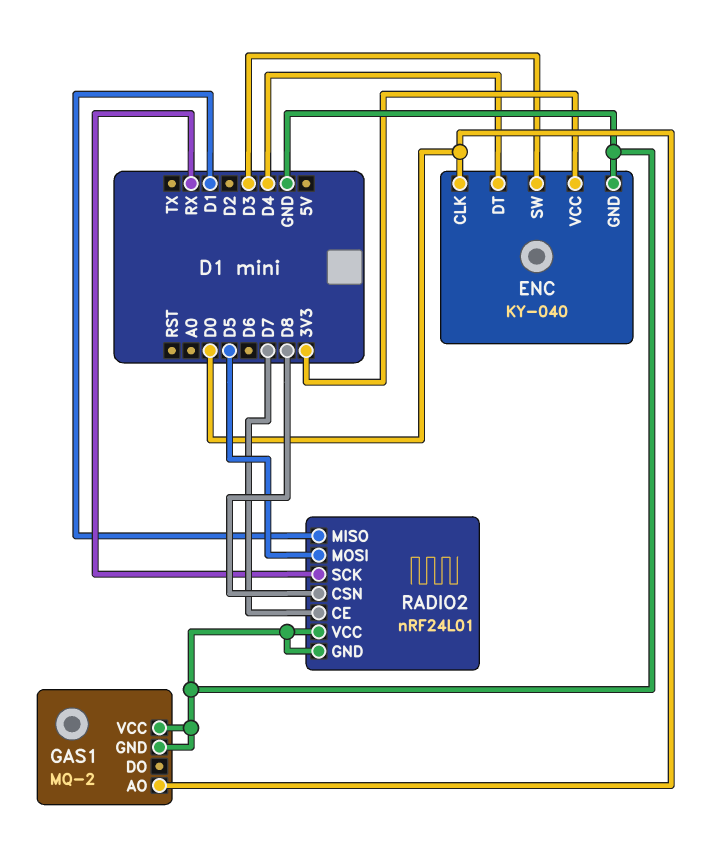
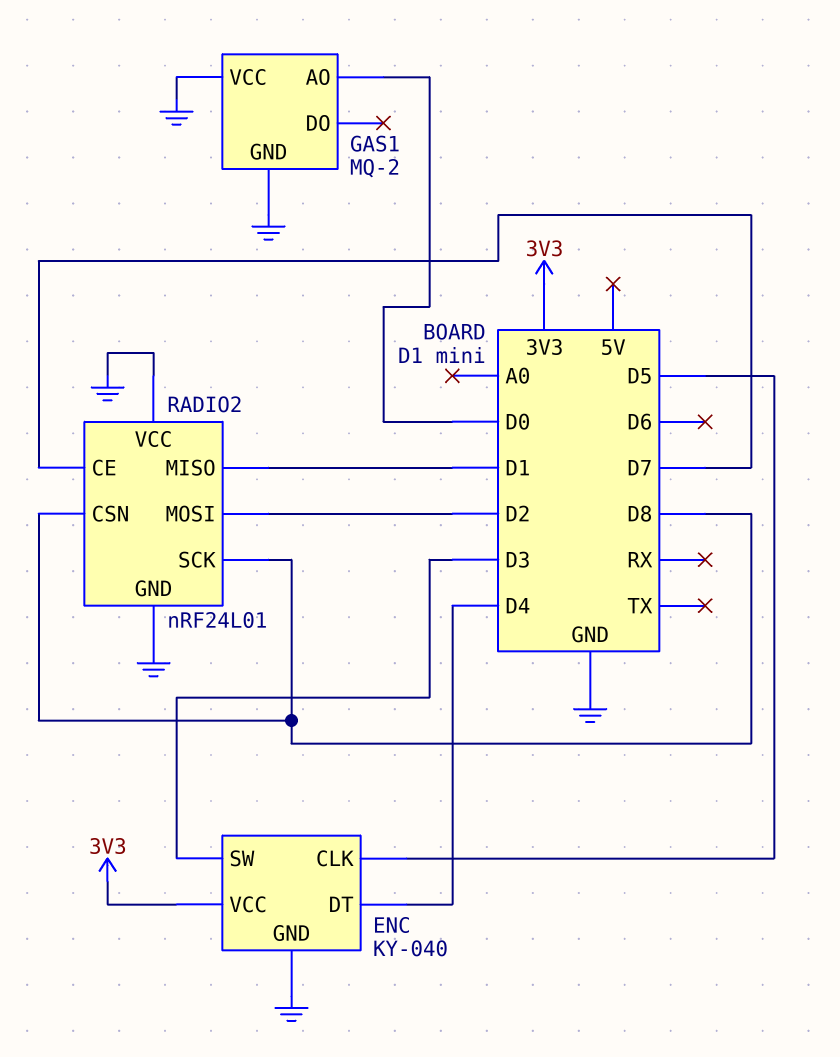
ENC pin CLK: D0 -> D5
RADIO2 pin MOSI: D5 -> D2
RADIO2 pin SCK: RX -> D8

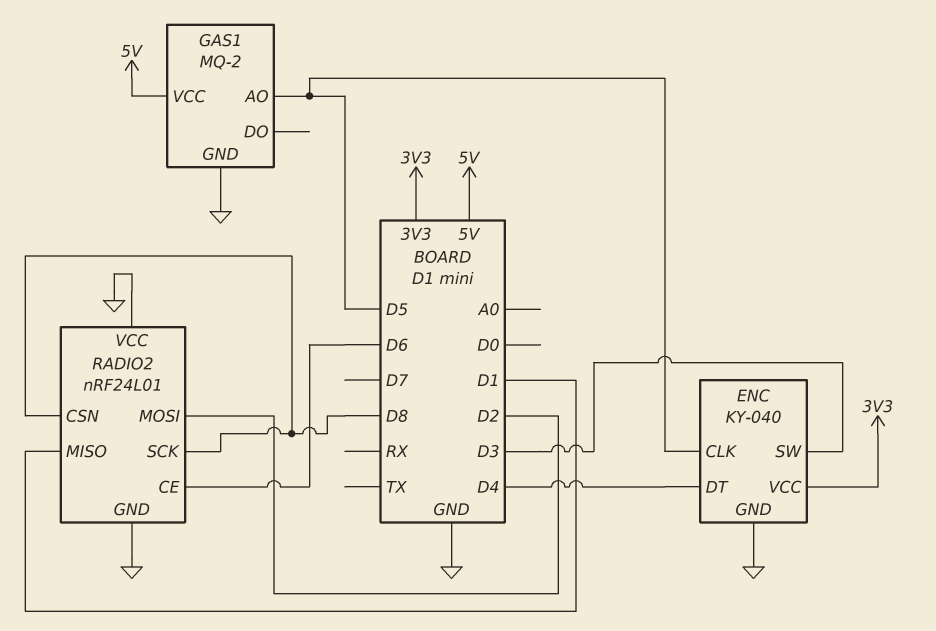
GAS1 pin AO: D0 -> D5
GAS1 pin VCC: GND -> 5V
RADIO2 pin CE: D7 -> D6

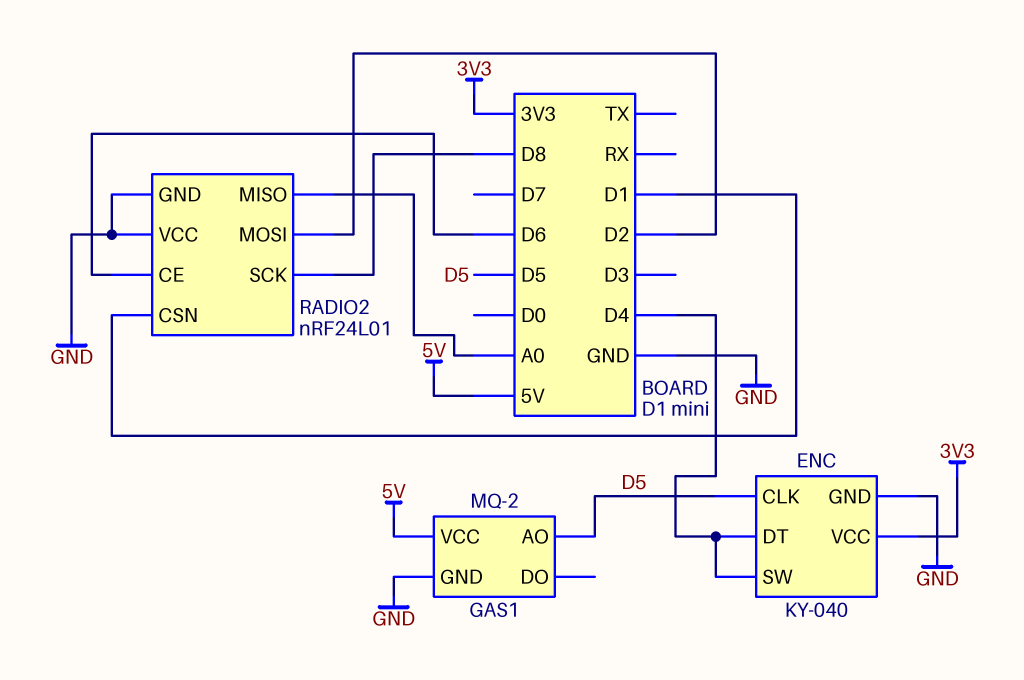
ENC pin SW: D3 -> D4
RADIO2 pin CSN: D8 -> D1
RADIO2 pin MISO: D1 -> A0

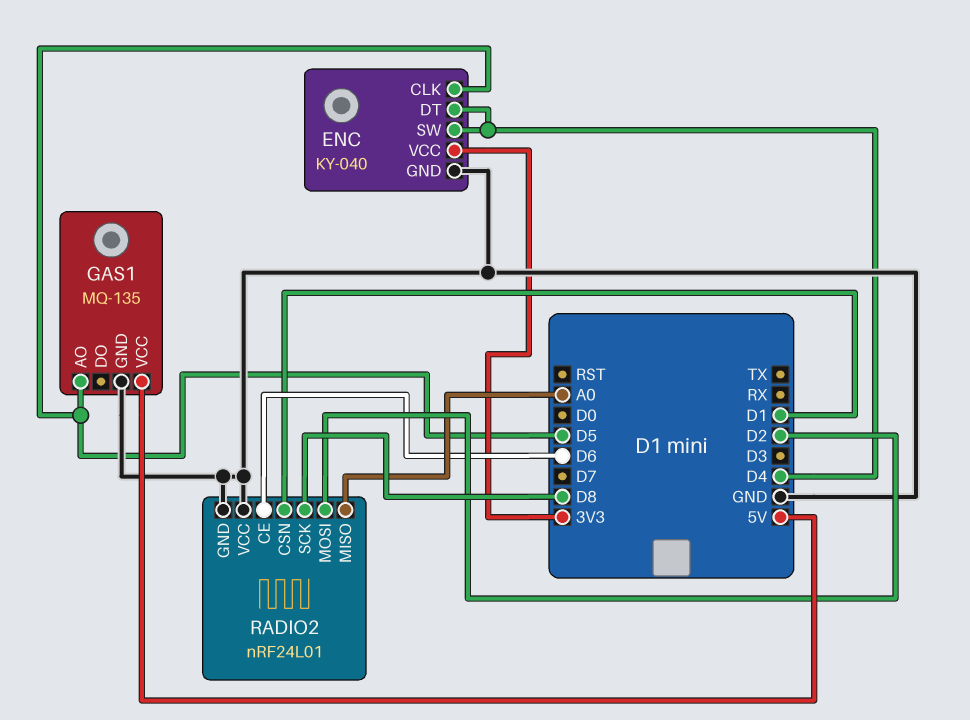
GAS1: MQ-2 -> MQ-135

